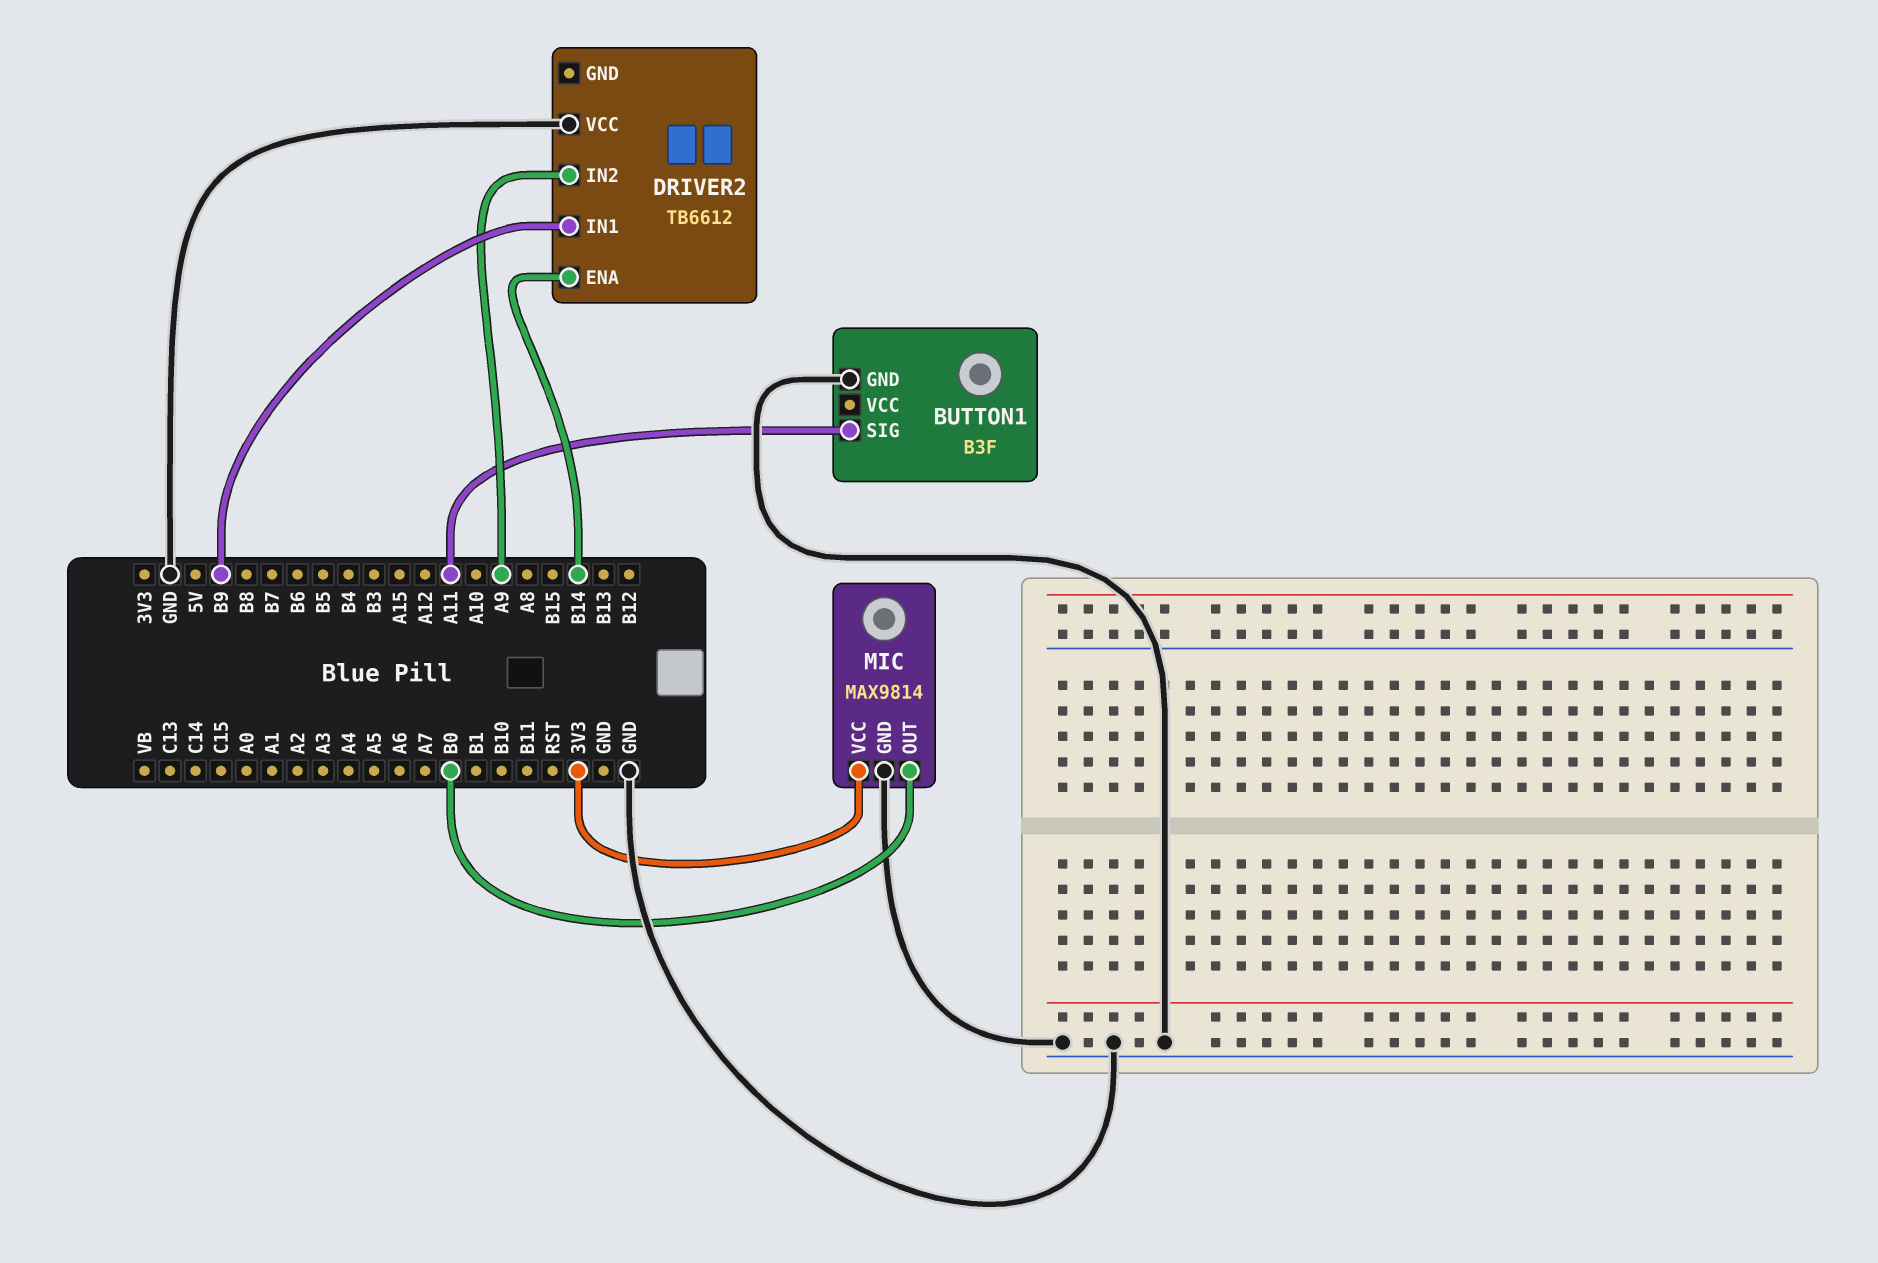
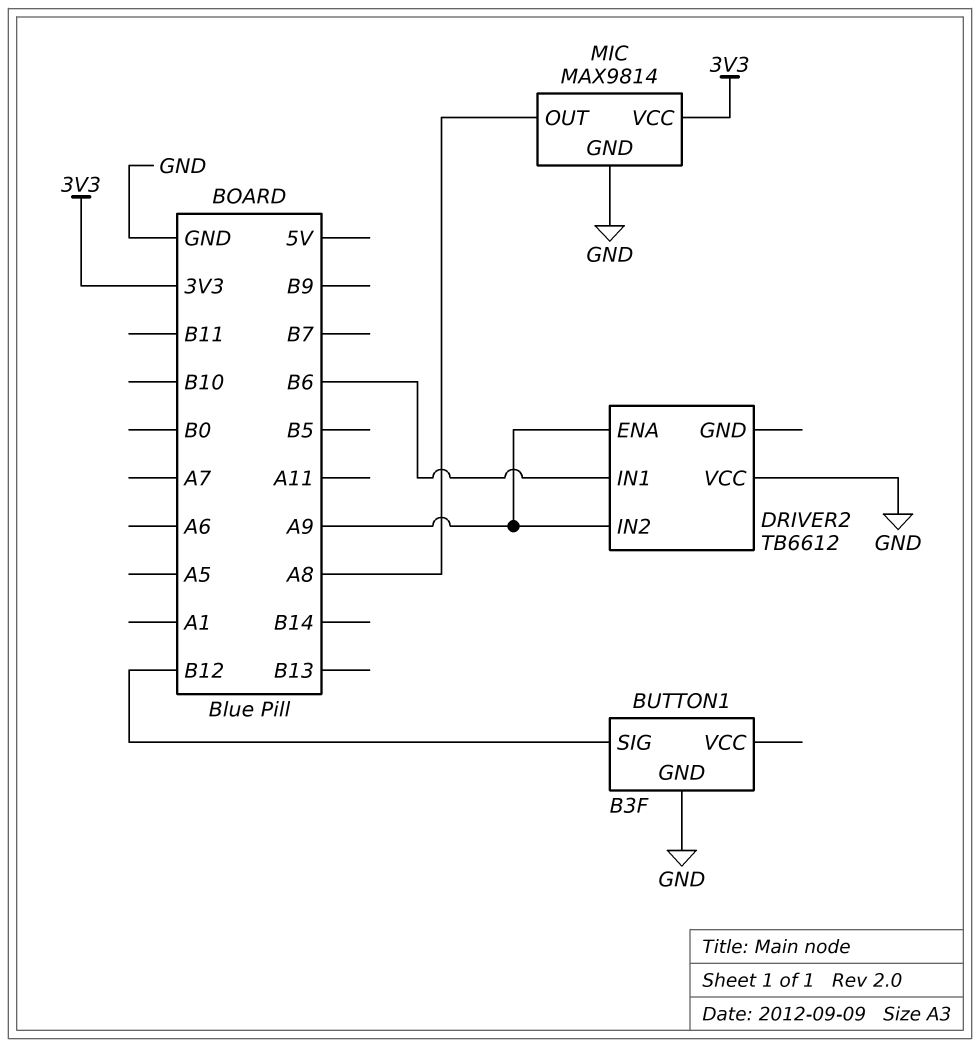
BUTTON1 pin SIG: A11 -> B12
DRIVER2 pin ENA: B14 -> A9
DRIVER2 pin IN1: B9 -> B6
MIC pin OUT: B0 -> A8

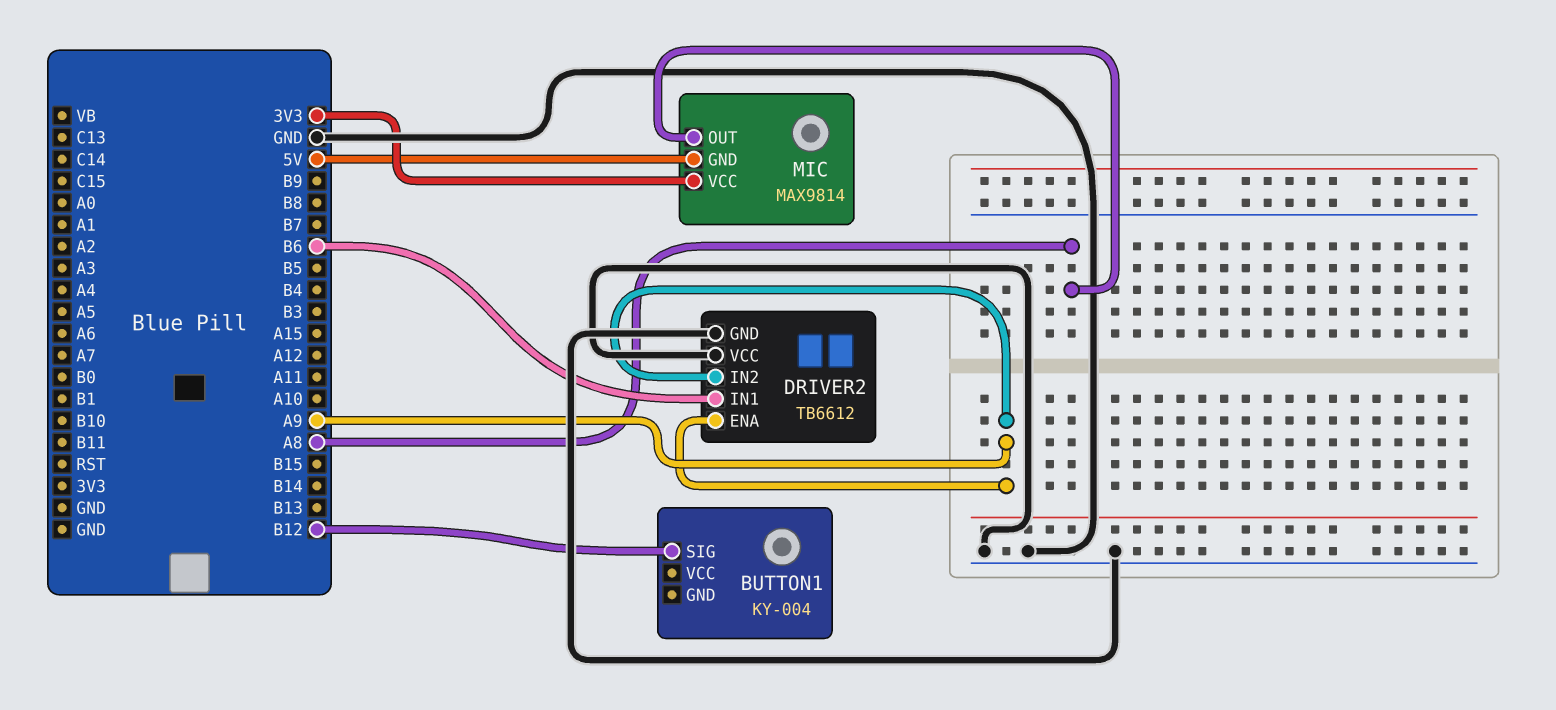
BUTTON1: B3F -> KY-004
BUTTON1 pin GND: GND -> none
DRIVER2 pin GND: none -> GND
MIC pin GND: GND -> 5V

